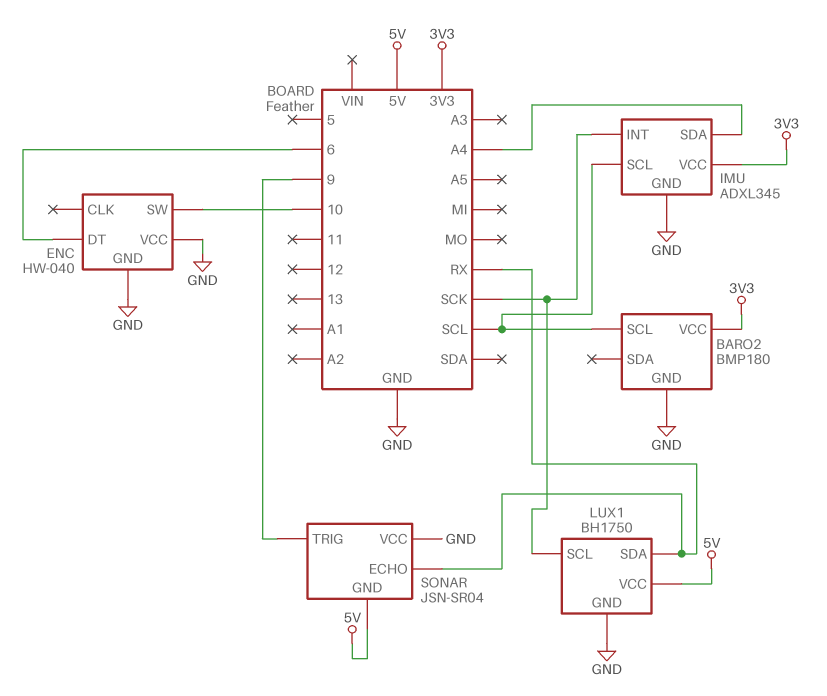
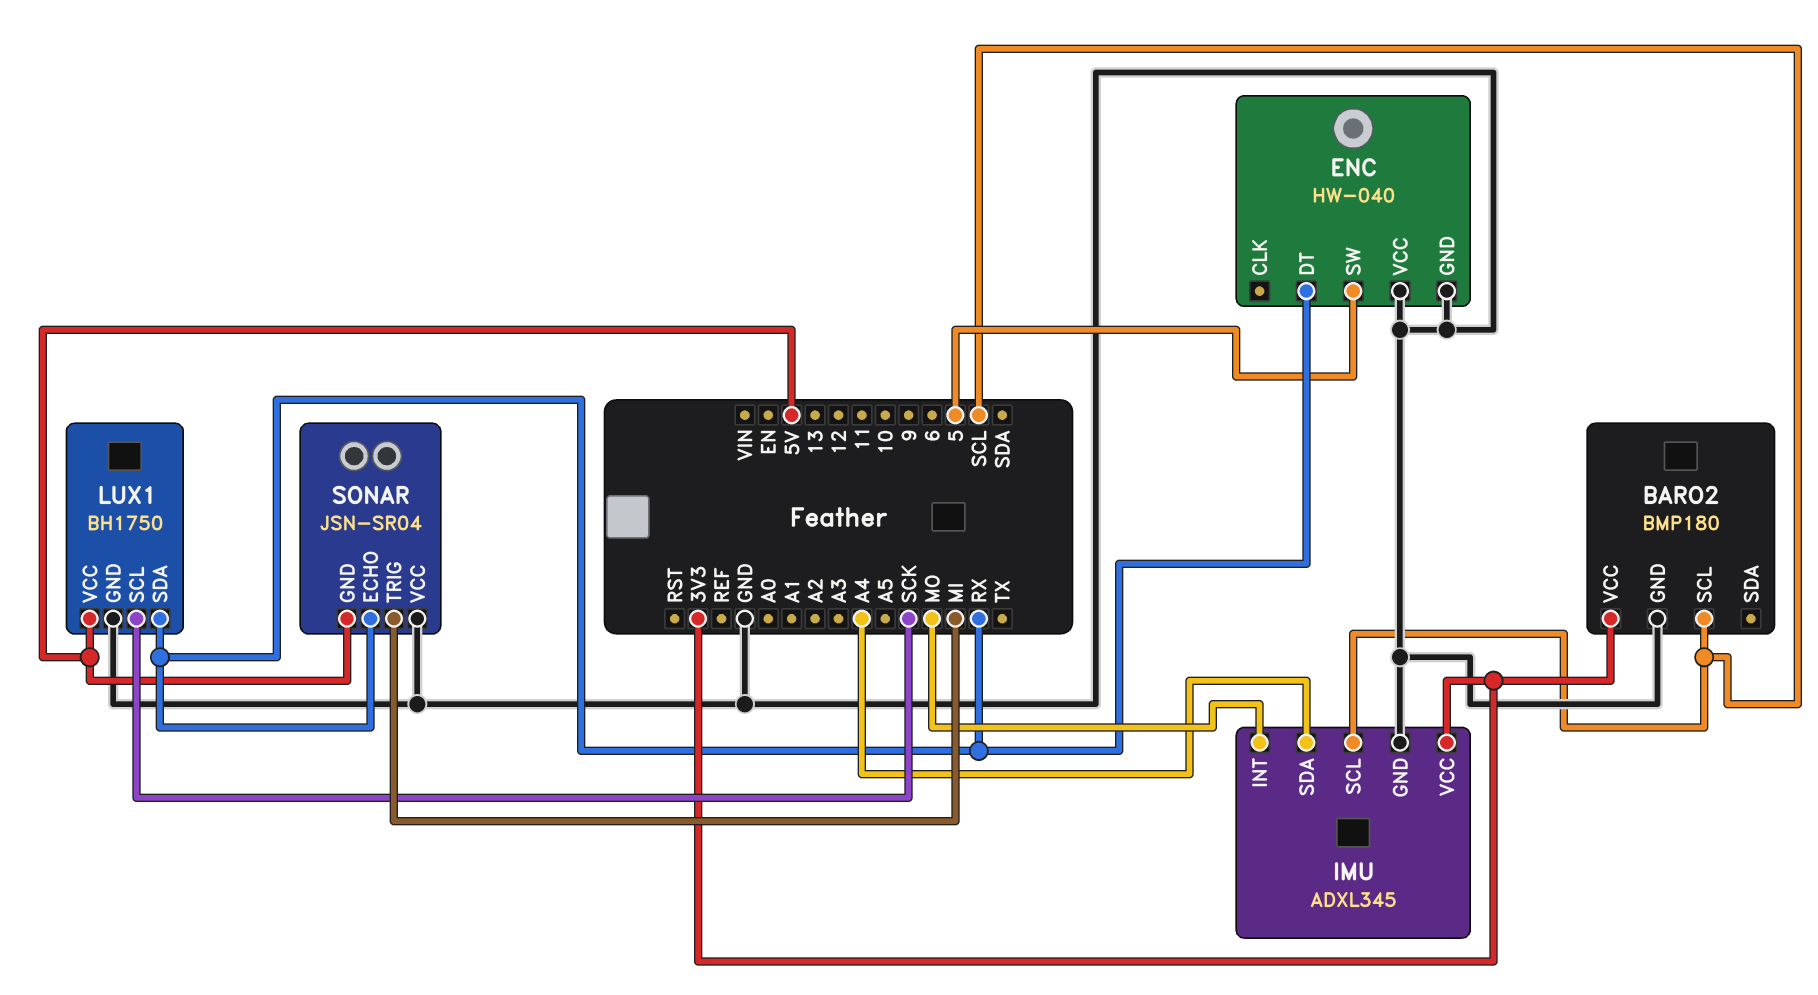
ENC pin DT: 6 -> RX
ENC pin SW: 10 -> 5
IMU pin INT: SCK -> MO
SONAR pin TRIG: 9 -> MI

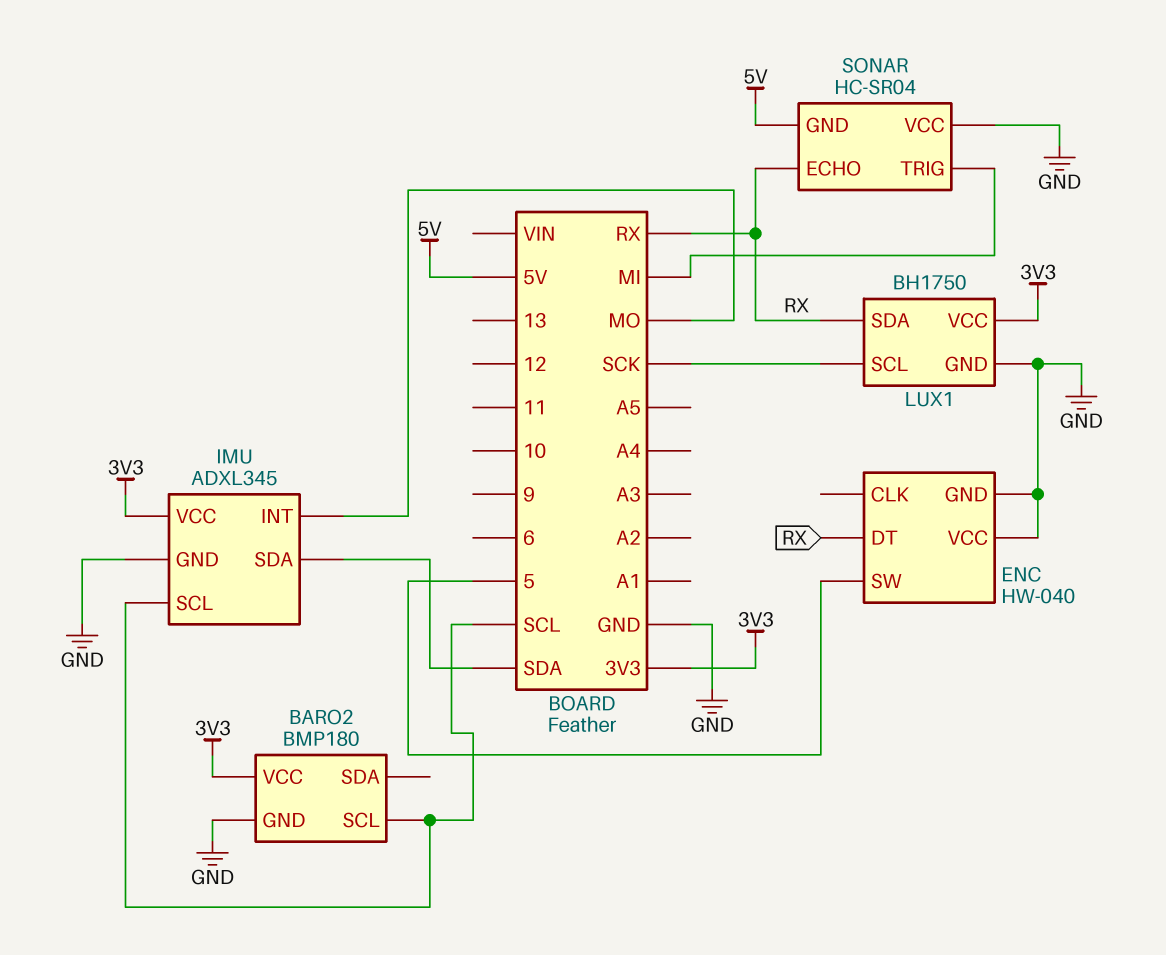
IMU pin SDA: A4 -> SDA
LUX1 pin VCC: 5V -> 3V3
SONAR: JSN-SR04 -> HC-SR04

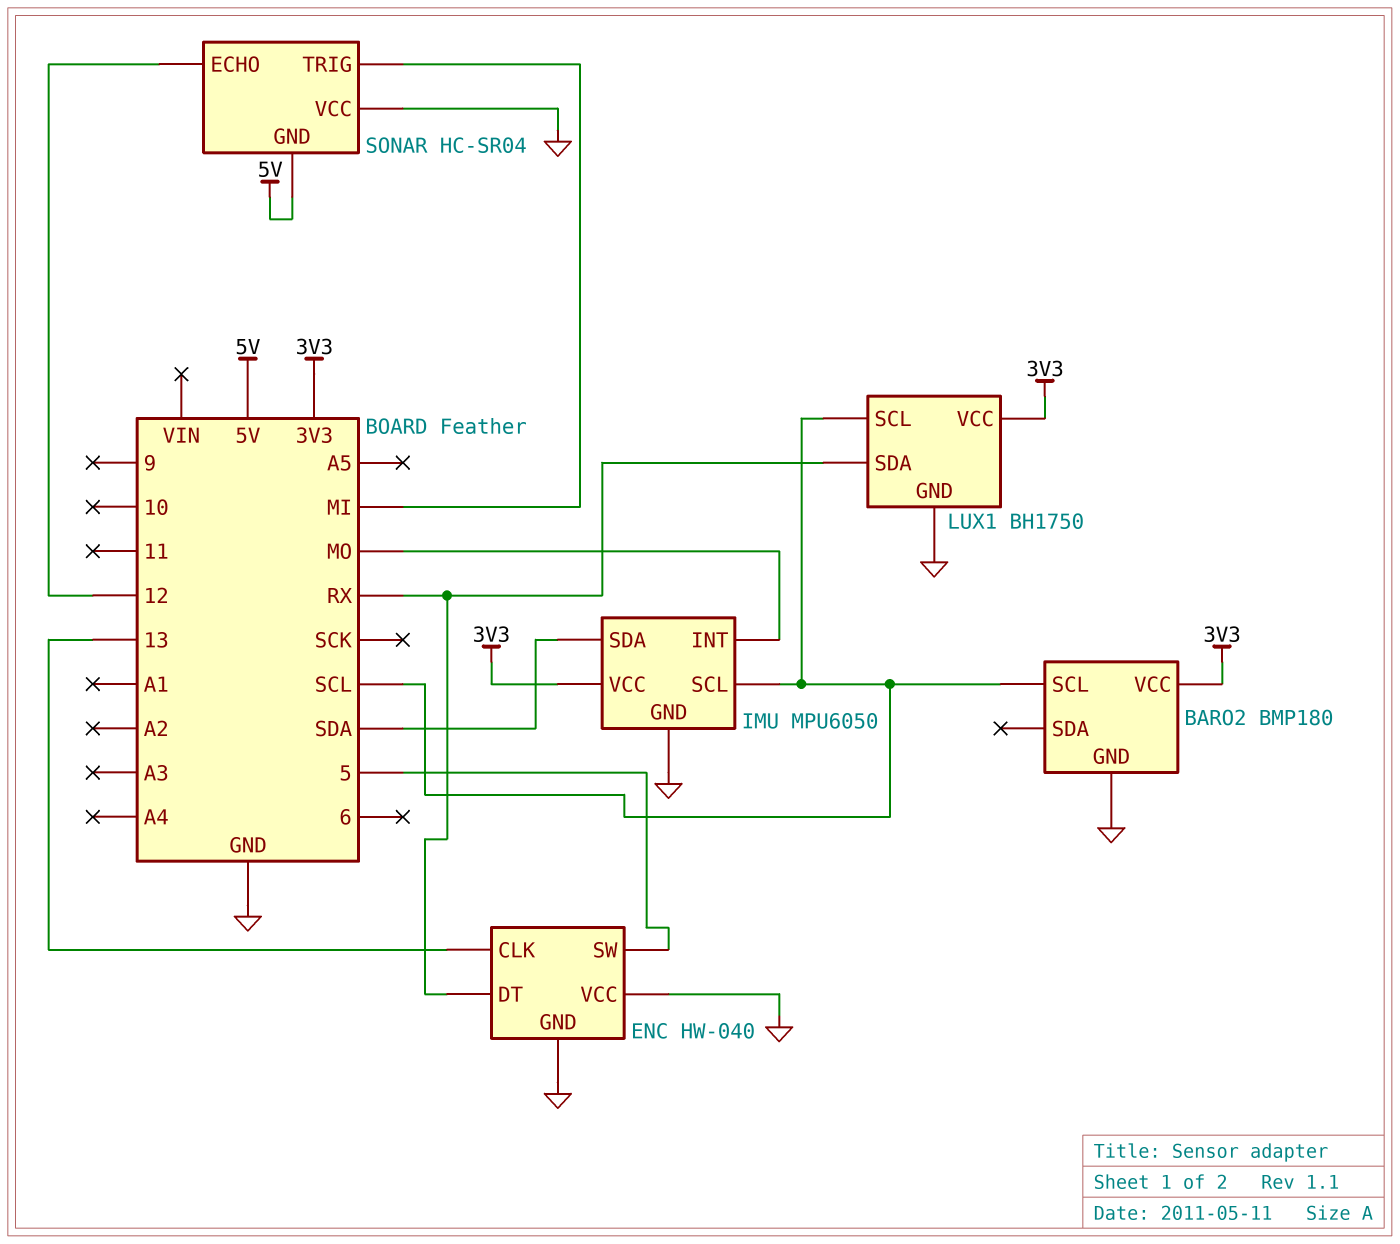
ENC pin CLK: none -> 13
IMU: ADXL345 -> MPU6050
LUX1 pin SCL: SCK -> SCL
SONAR pin ECHO: RX -> 12

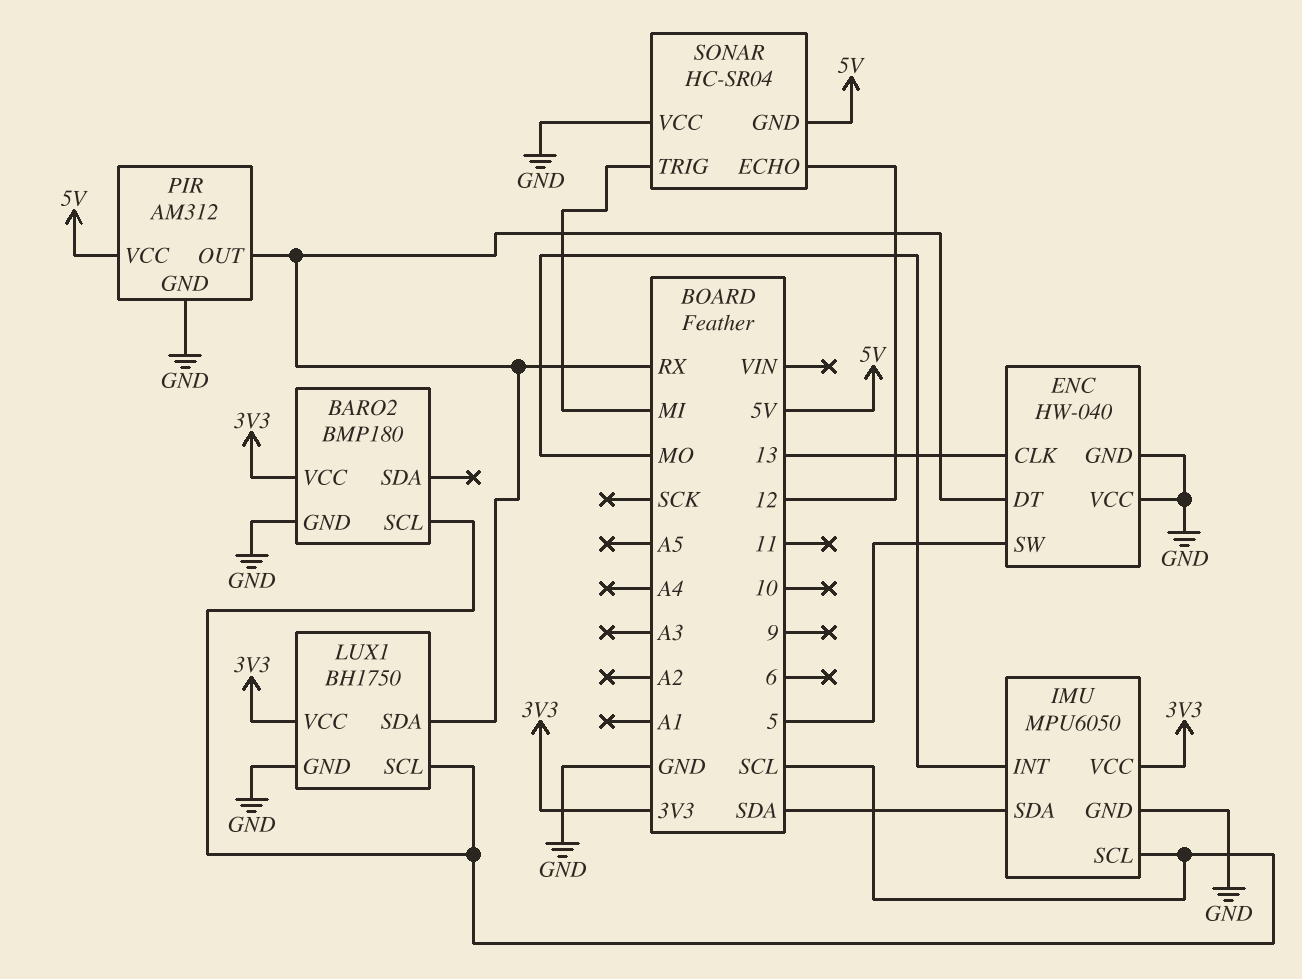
PIR: none -> AM312
PIR pin GND: none -> GND
PIR pin OUT: none -> RX
PIR pin VCC: none -> 5V

